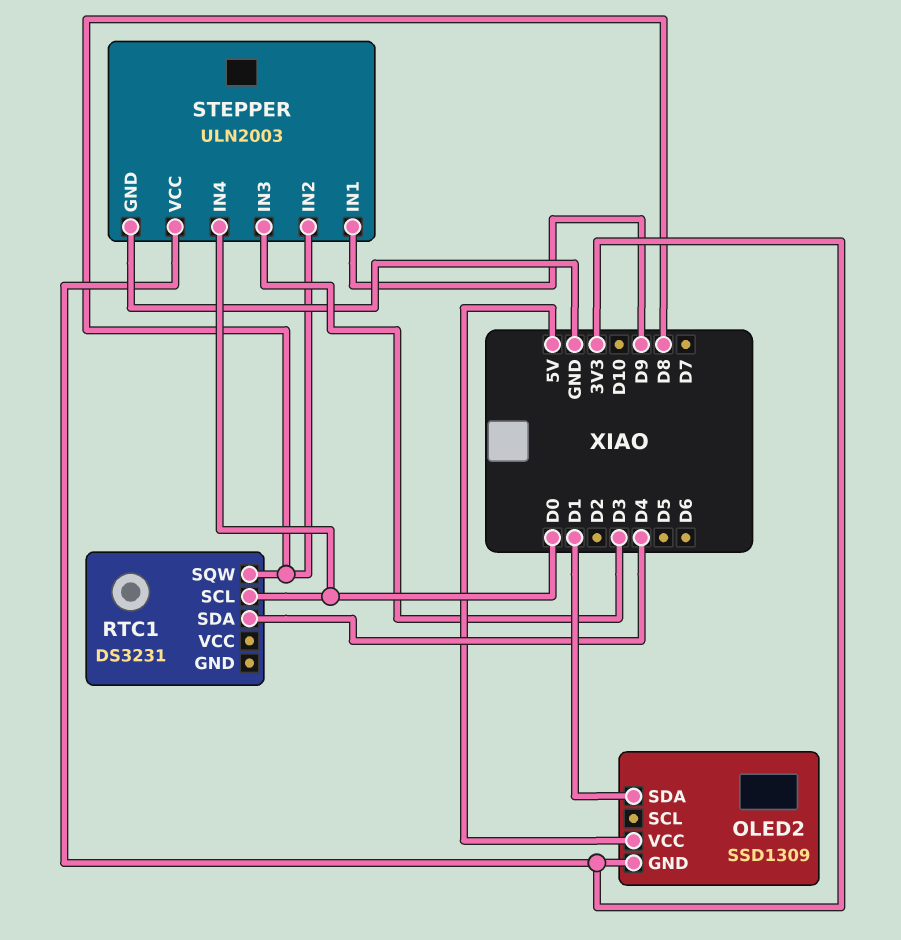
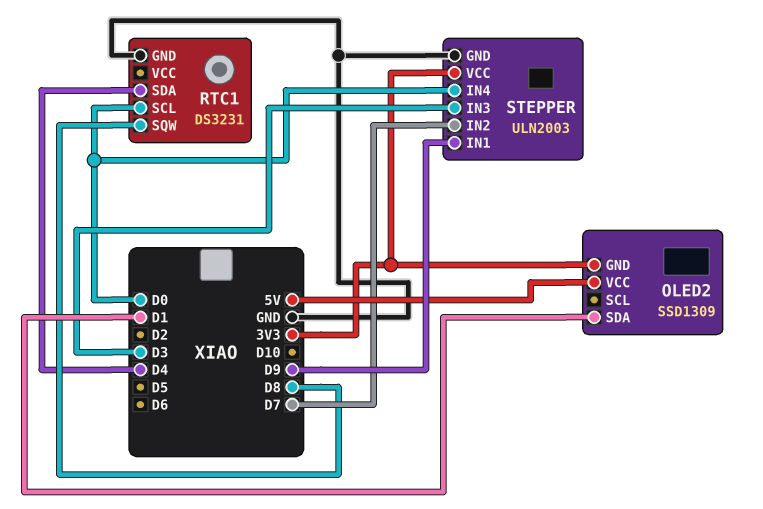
RTC1 pin GND: none -> GND
STEPPER pin IN2: D8 -> D7

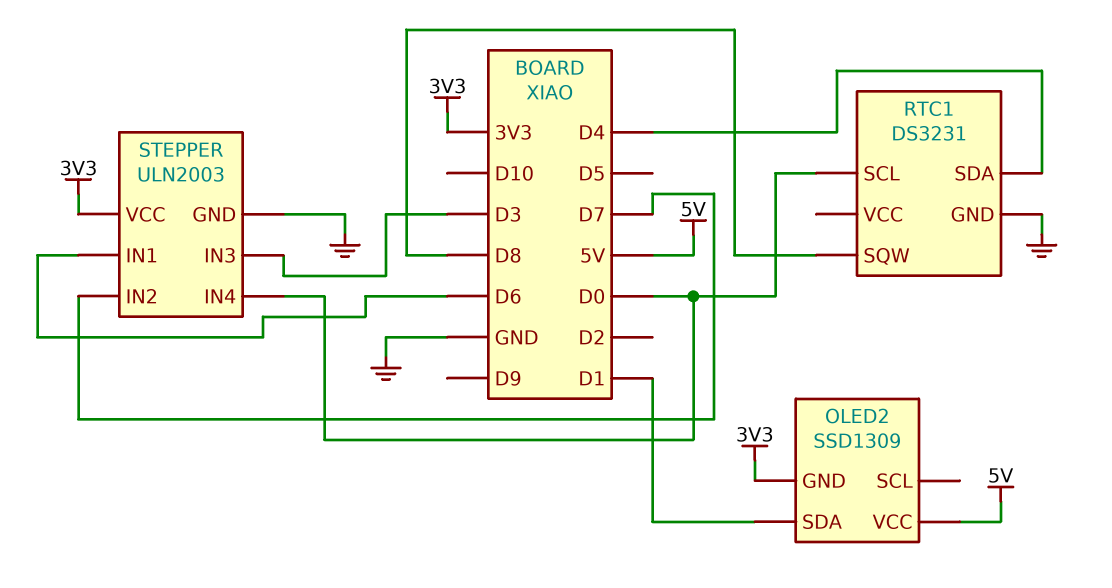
STEPPER pin IN1: D9 -> D6

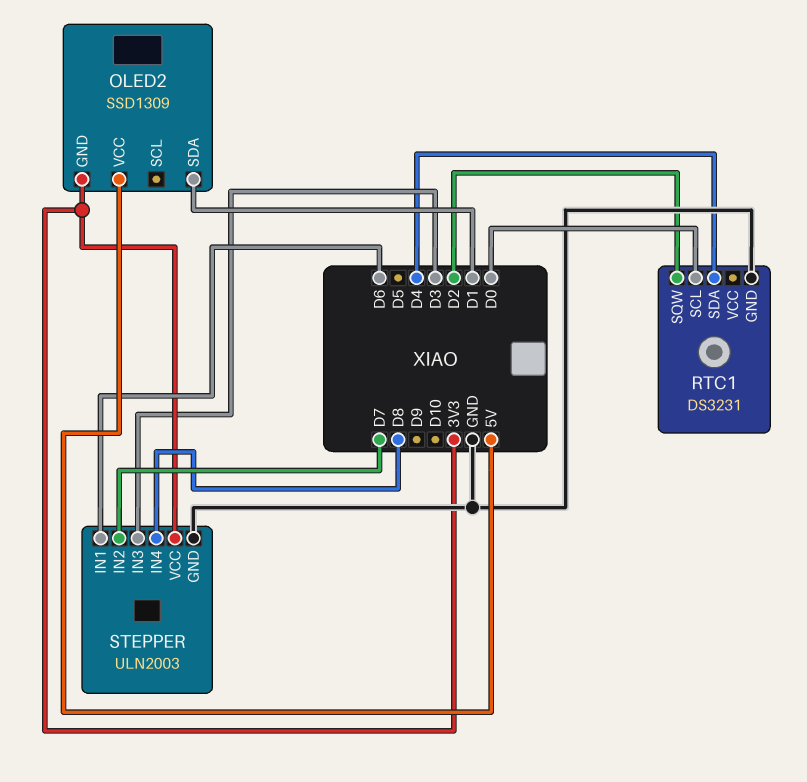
RTC1 pin SQW: D8 -> D2
STEPPER pin IN4: D0 -> D8

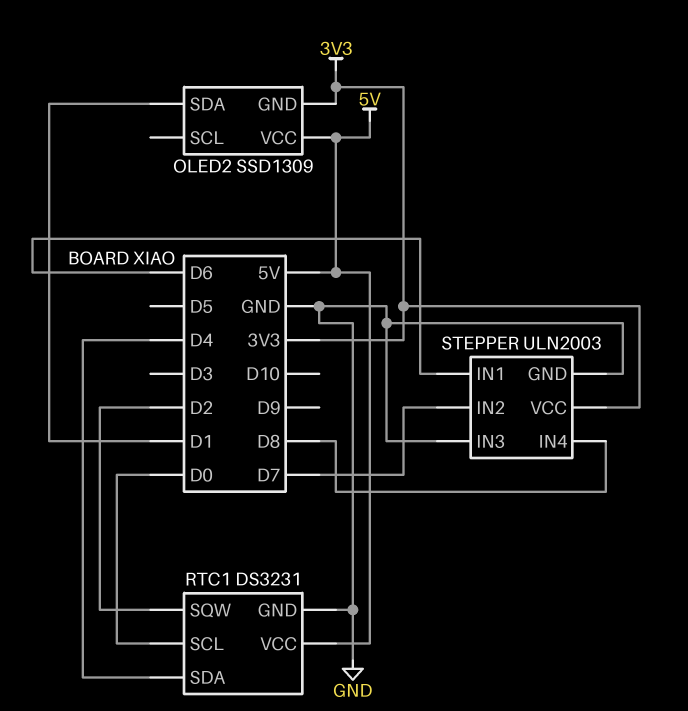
RTC1 pin VCC: none -> 5V
STEPPER pin IN3: D3 -> GND

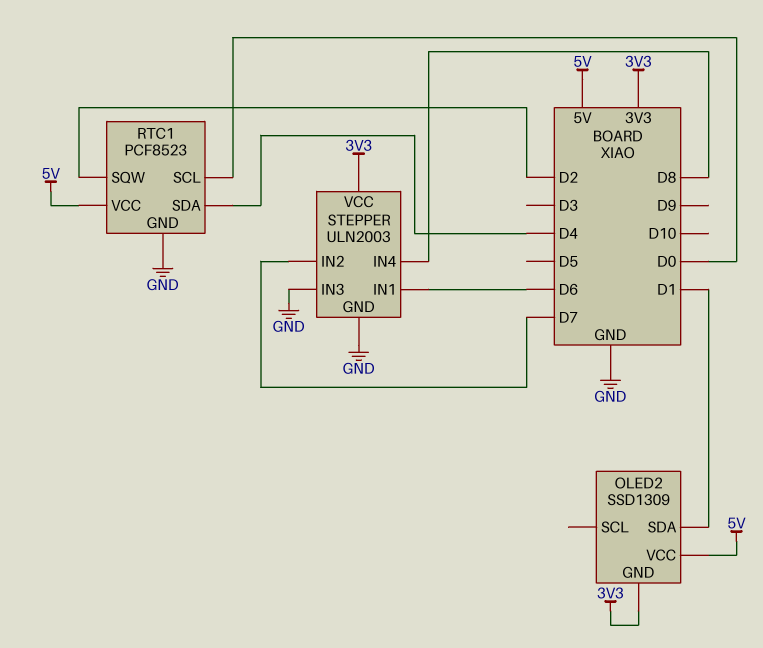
RTC1: DS3231 -> PCF8523

